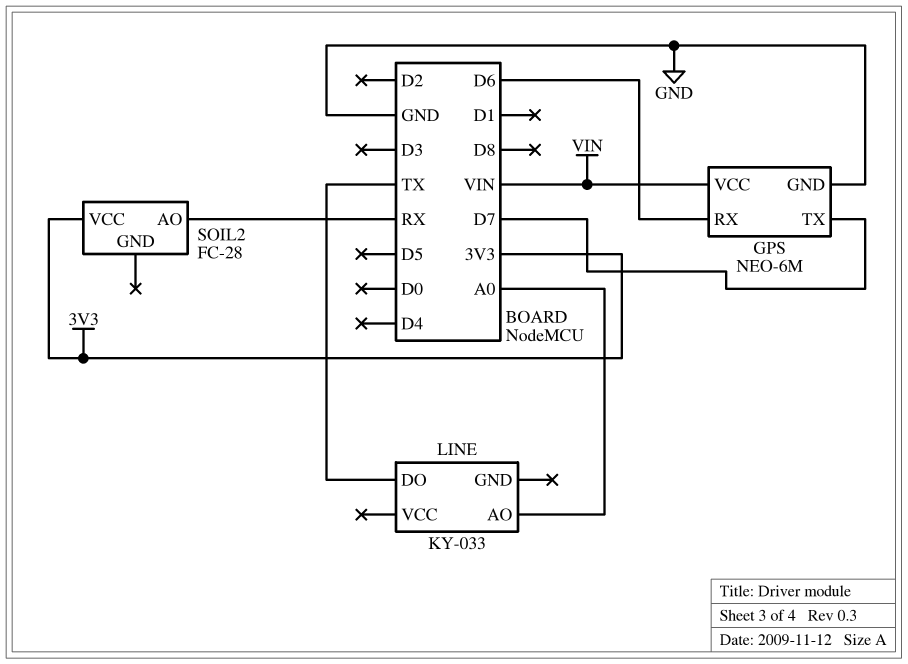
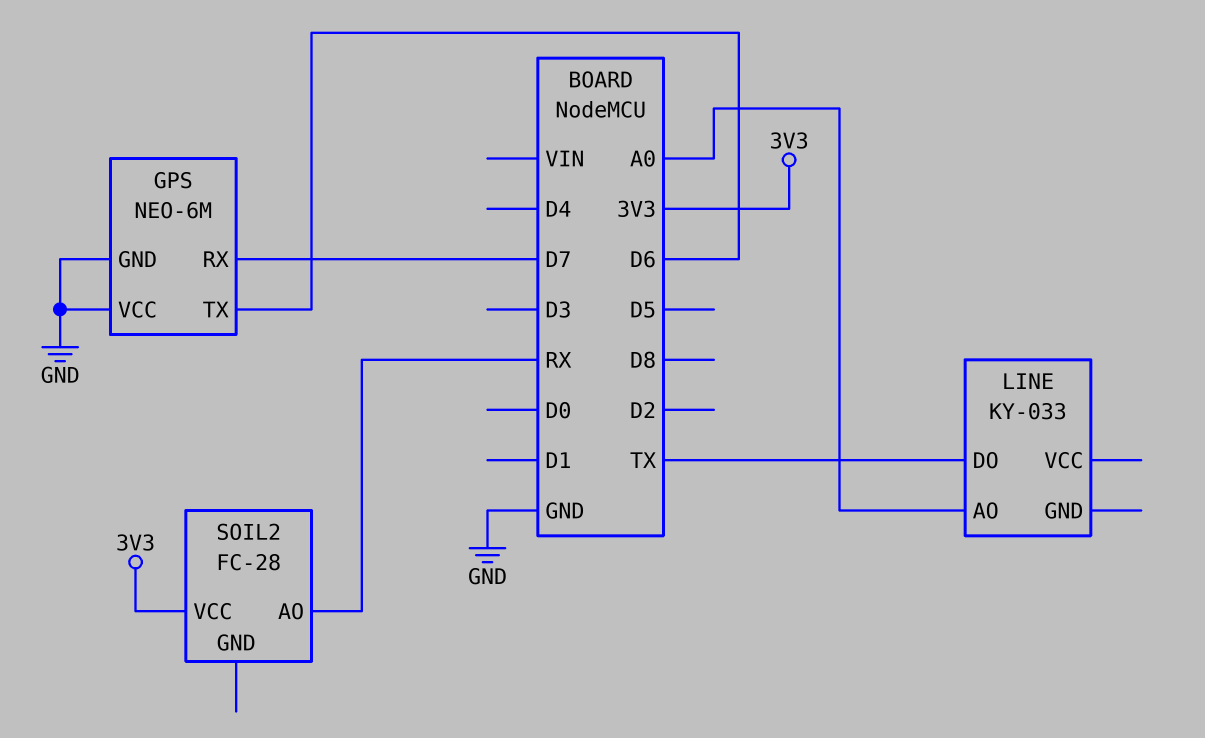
GPS pin RX: D6 -> D7
GPS pin TX: D7 -> D6
GPS pin VCC: VIN -> GND

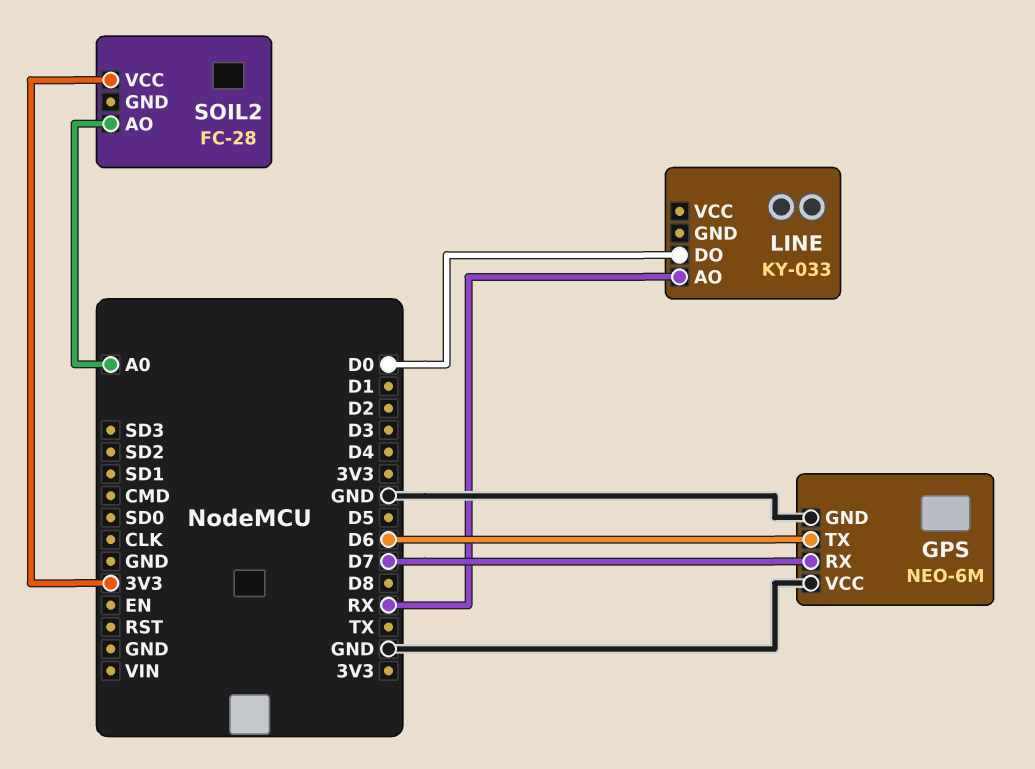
LINE pin AO: A0 -> RX
LINE pin DO: TX -> D0
SOIL2 pin AO: RX -> A0

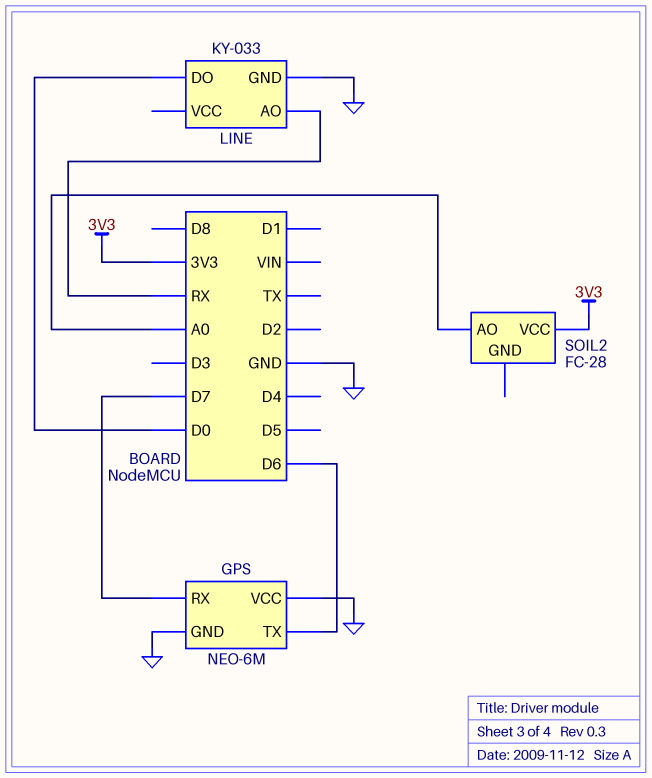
LINE pin GND: none -> GND

